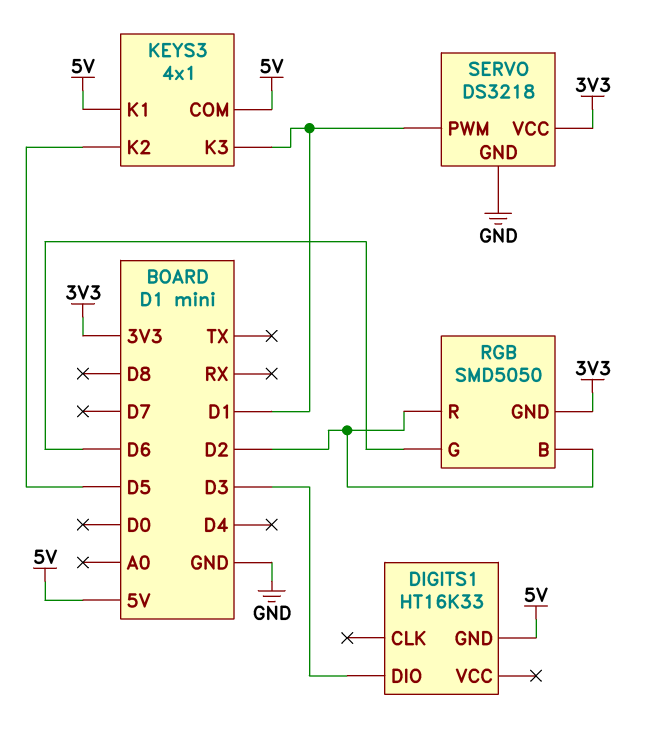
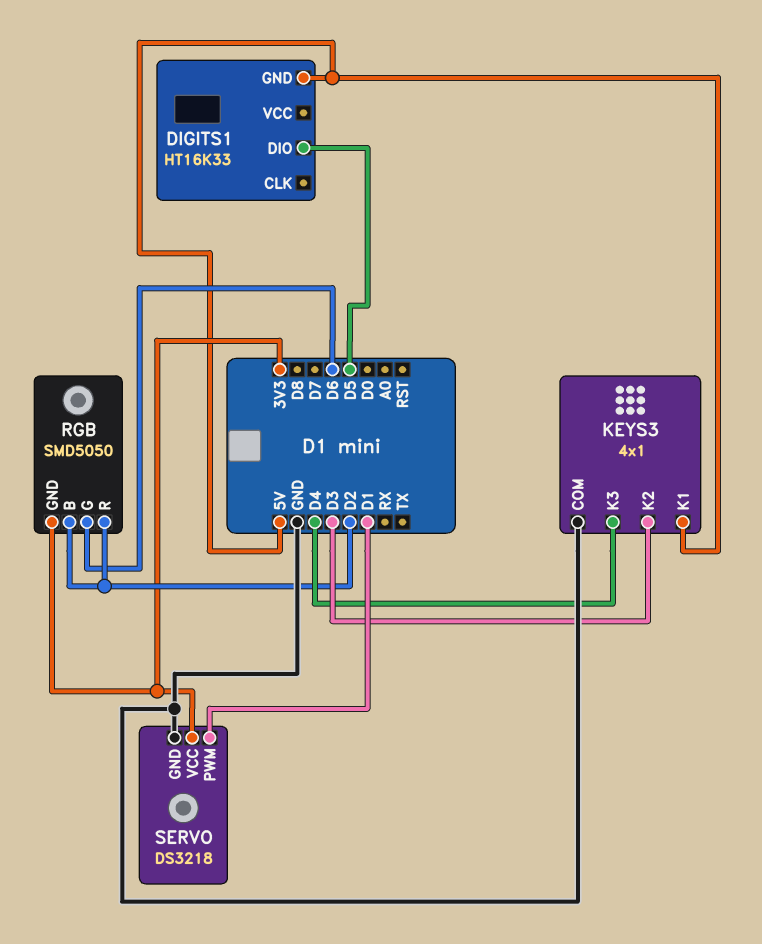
DIGITS1 pin DIO: D3 -> D5
KEYS3 pin COM: 5V -> GND
KEYS3 pin K2: D5 -> D3
KEYS3 pin K3: D1 -> D4

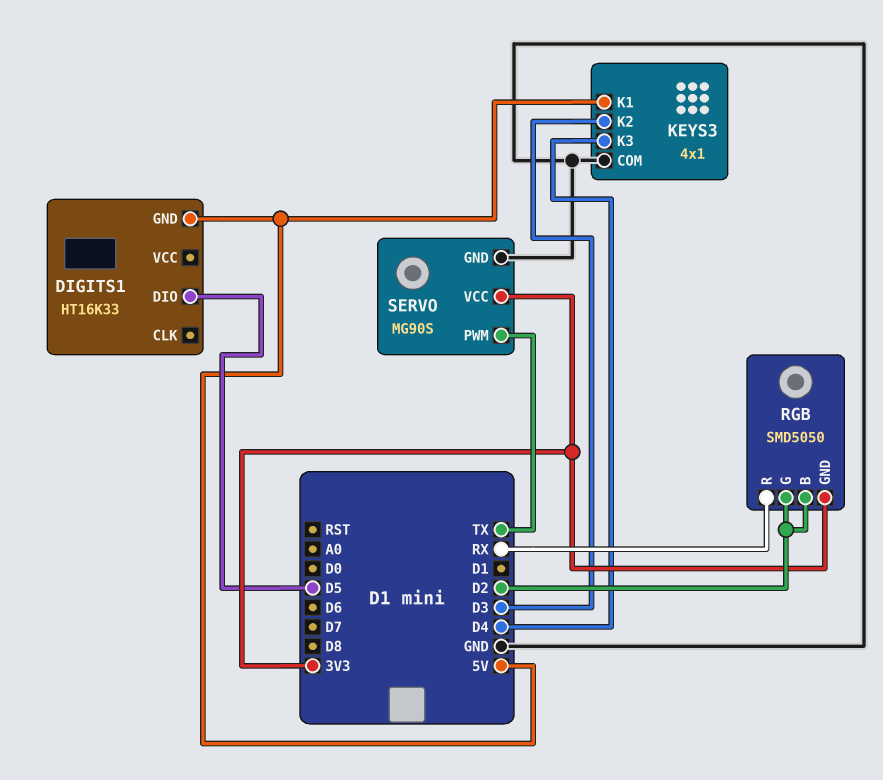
RGB pin G: D6 -> D2
RGB pin R: D2 -> RX
SERVO: DS3218 -> MG90S
SERVO pin PWM: D1 -> TX

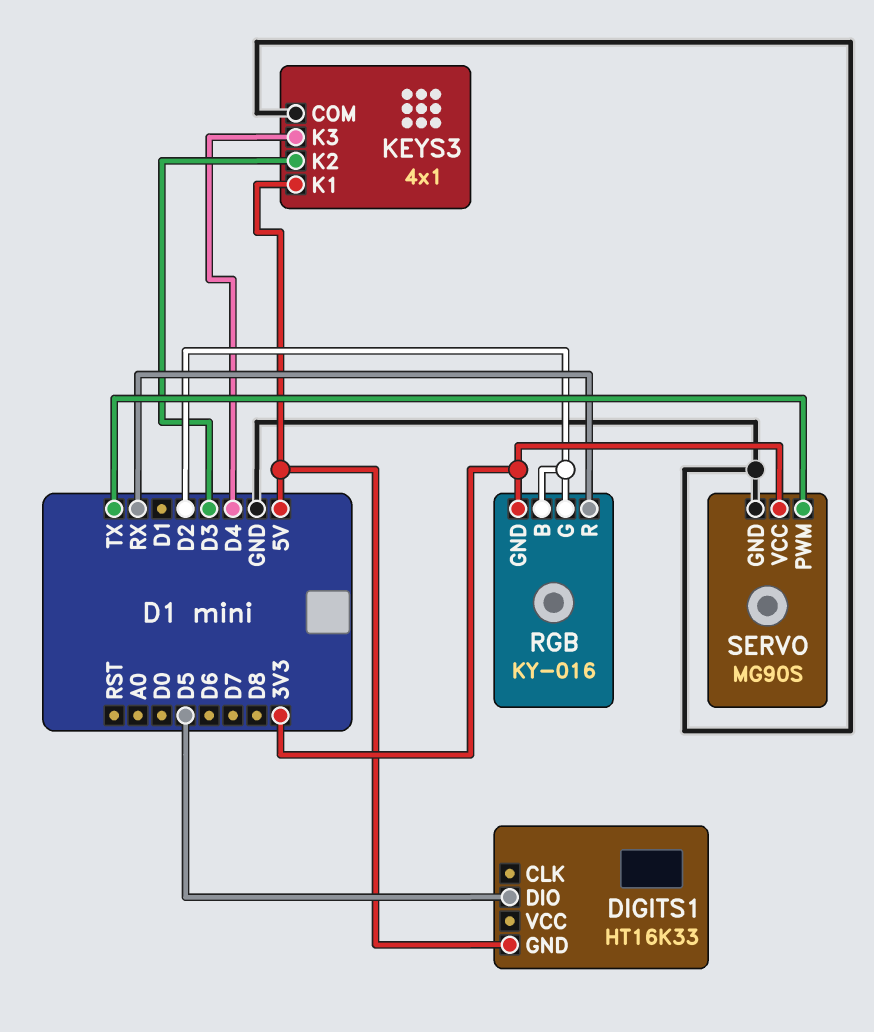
RGB: SMD5050 -> KY-016

